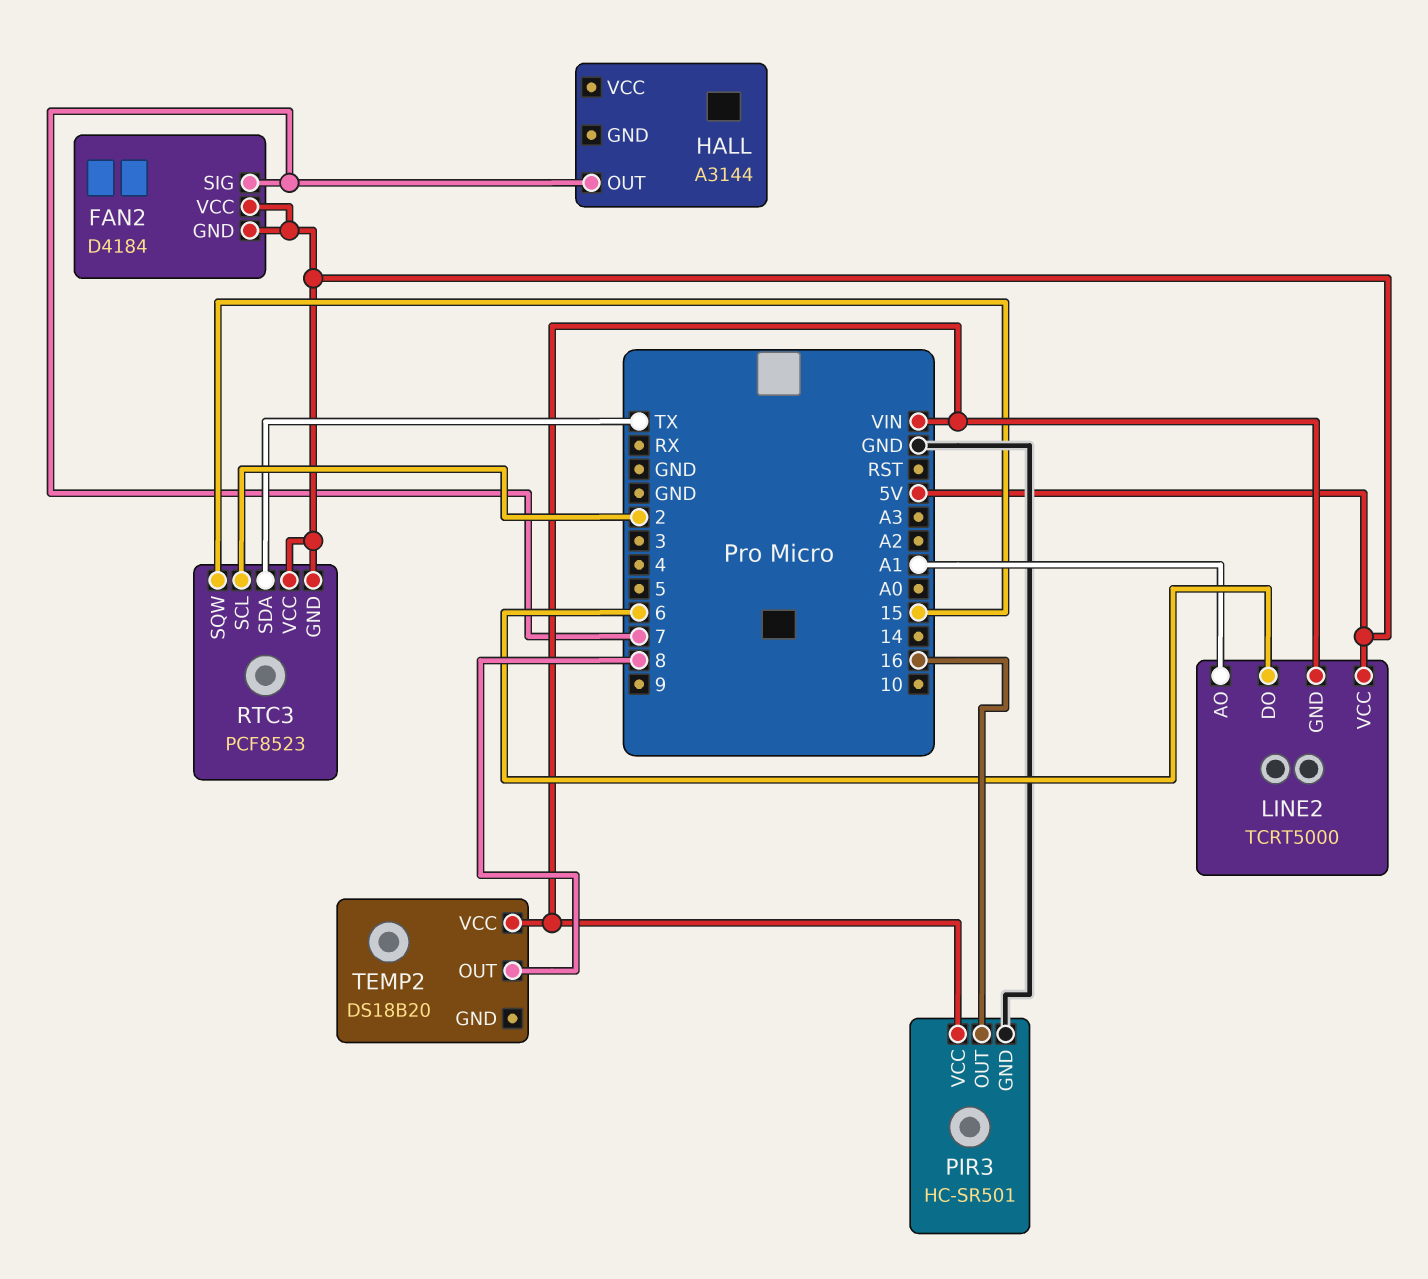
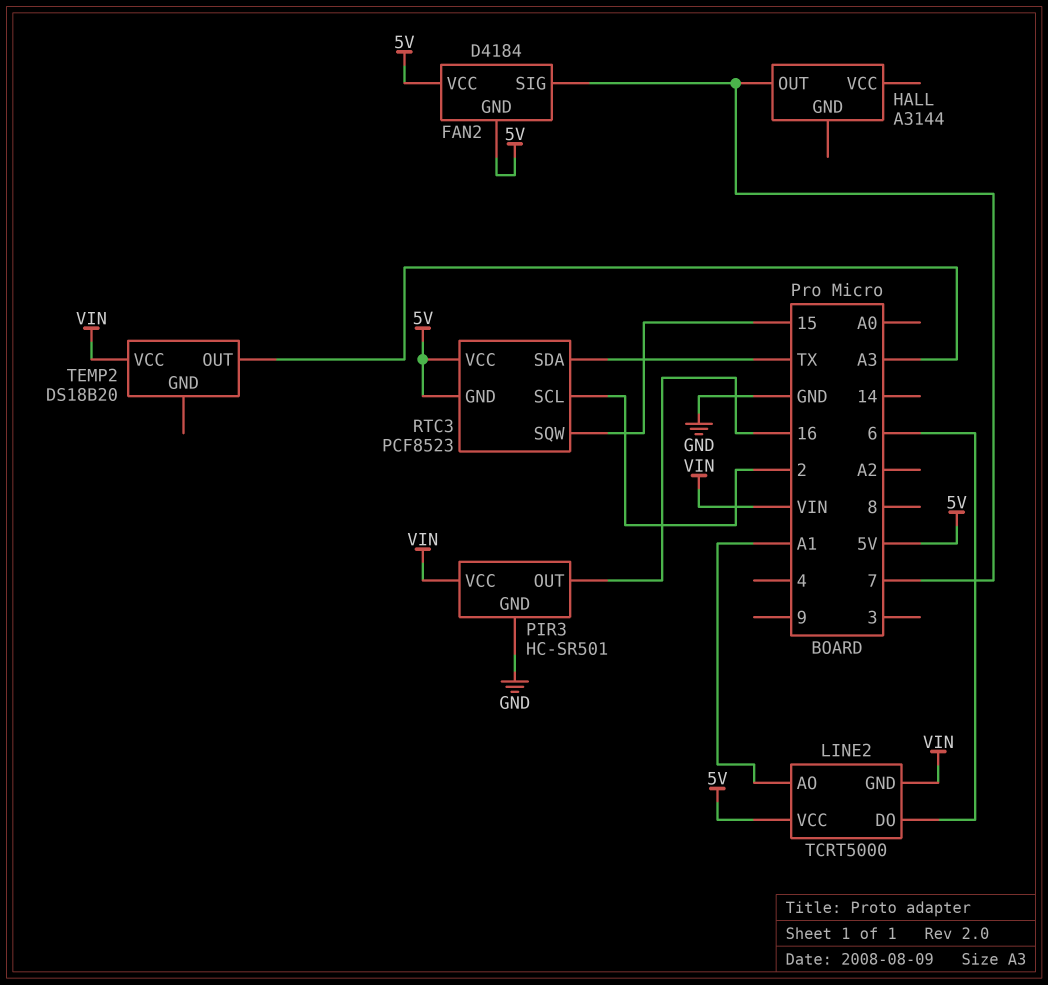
TEMP2 pin OUT: 8 -> A3

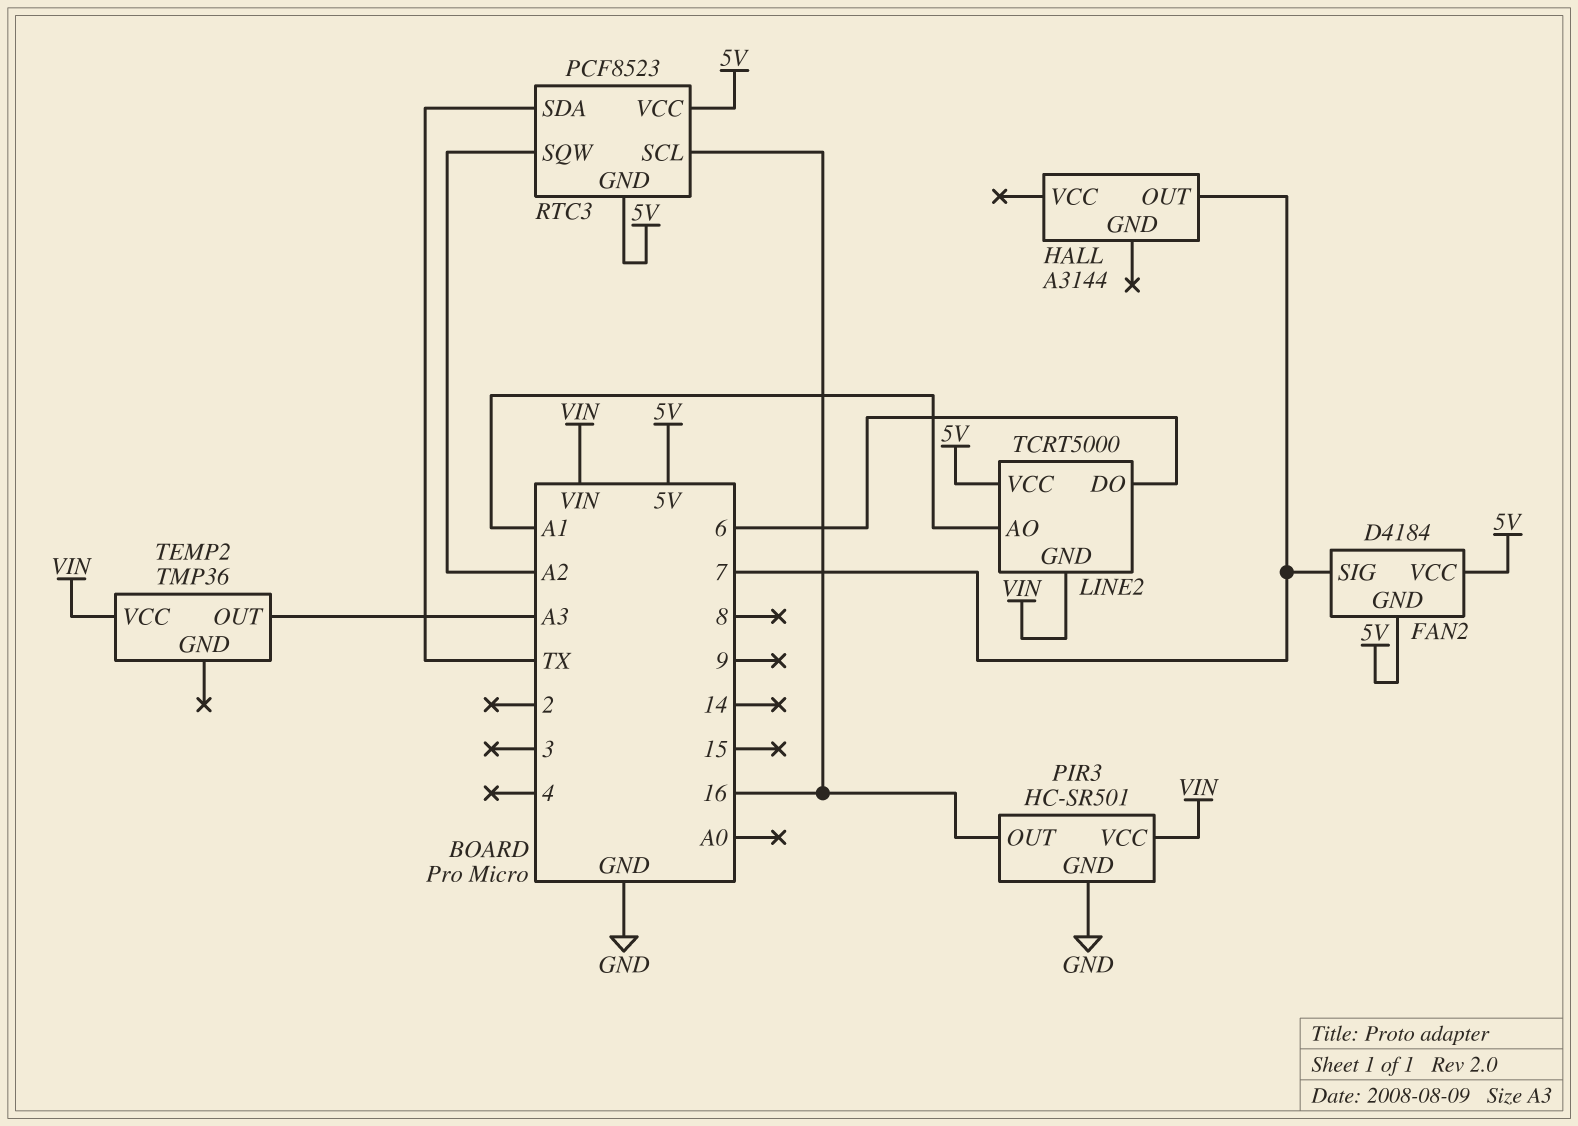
RTC3 pin SCL: 2 -> 16
RTC3 pin SQW: 15 -> A2
TEMP2: DS18B20 -> TMP36

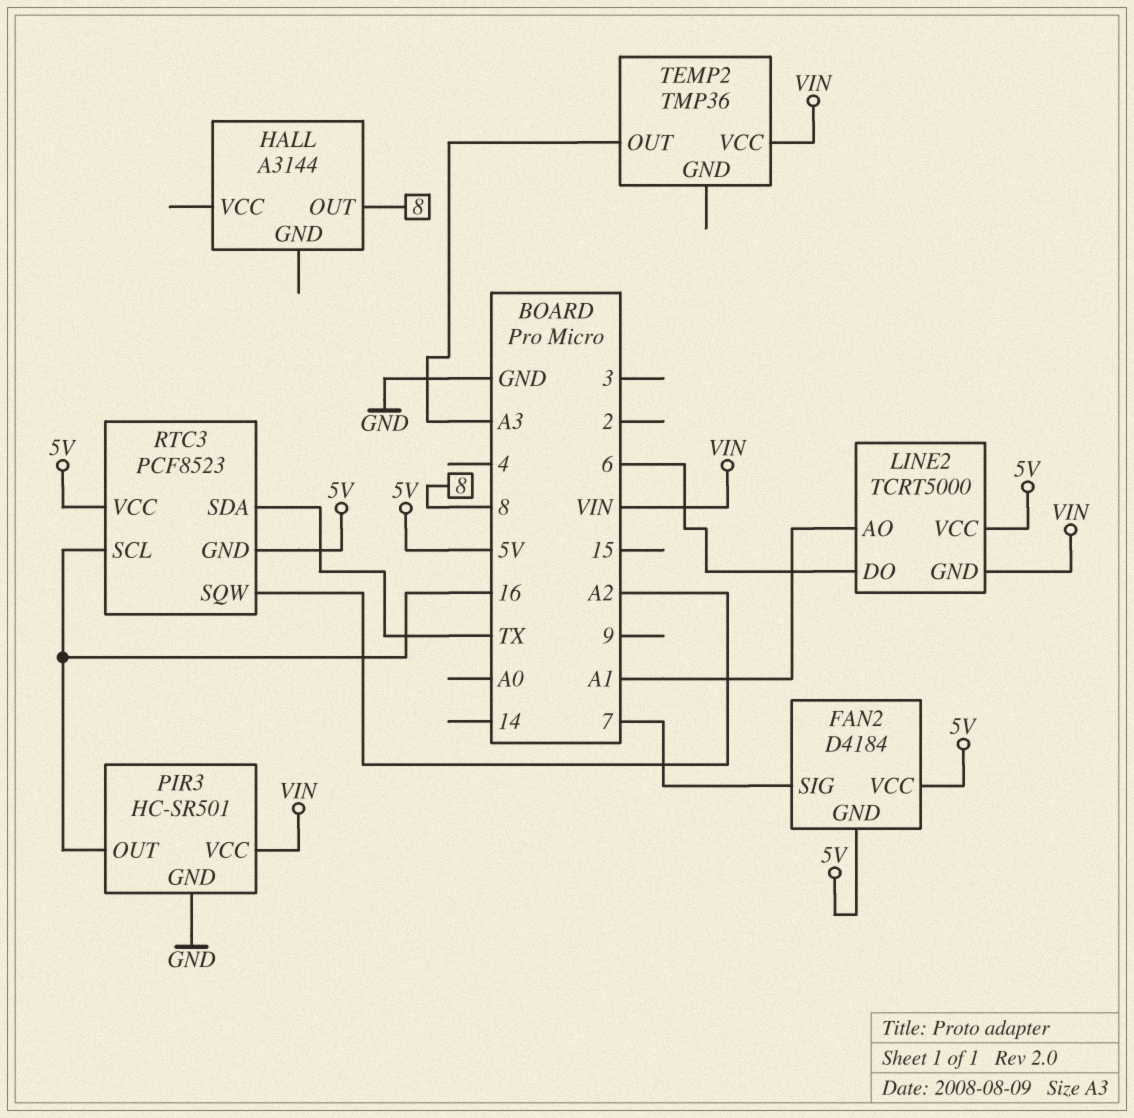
HALL pin OUT: 7 -> 8

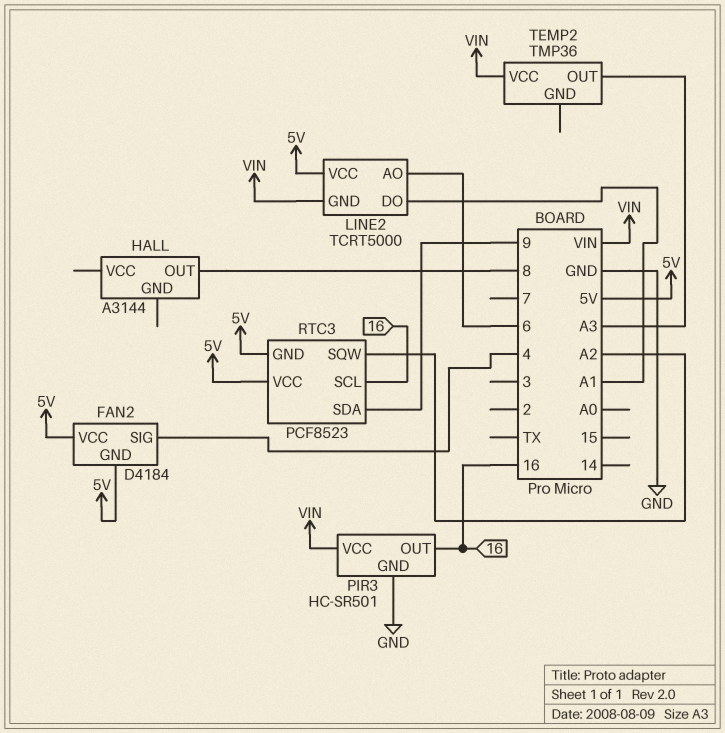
FAN2 pin SIG: 7 -> 4
LINE2 pin AO: A1 -> 6
LINE2 pin DO: 6 -> A1
RTC3 pin SDA: TX -> 9

